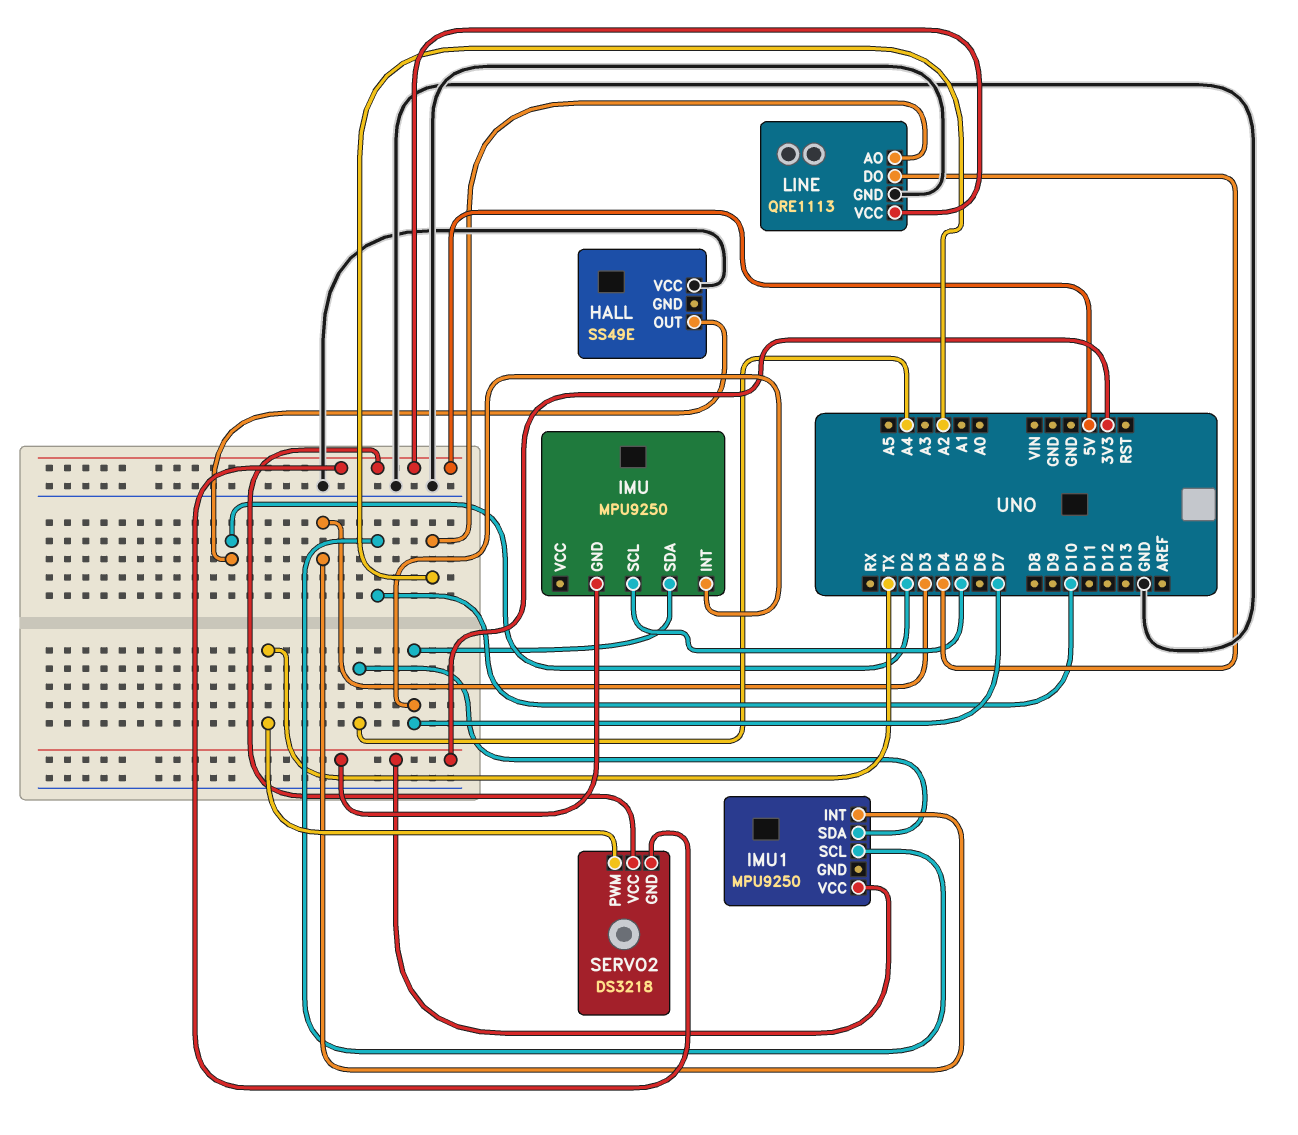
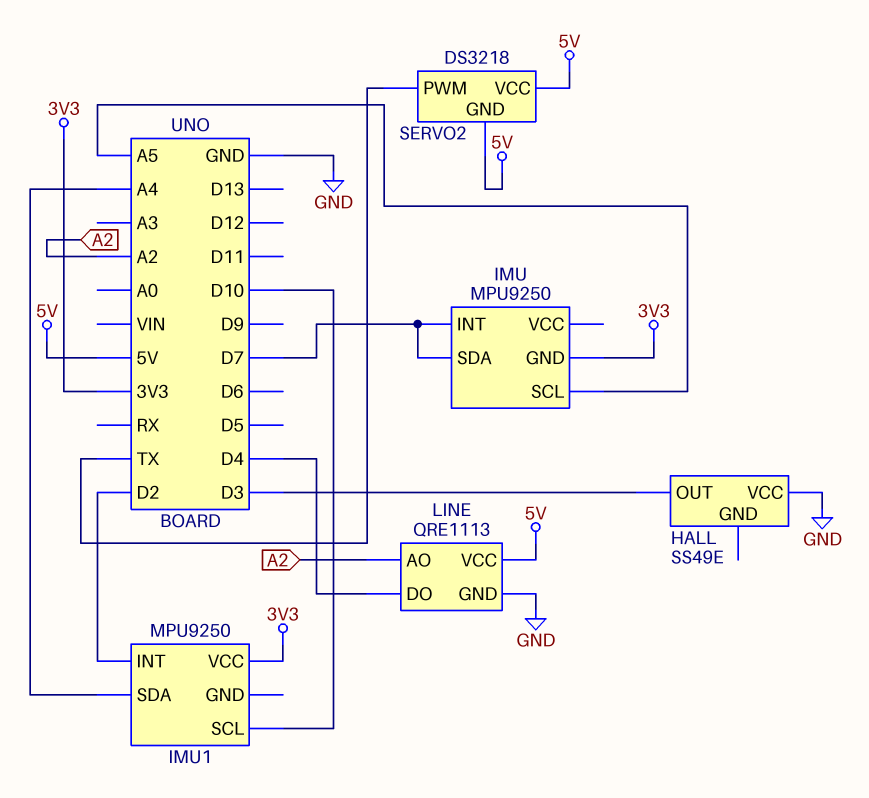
HALL pin OUT: D2 -> D3
IMU pin SCL: D5 -> A5
IMU1 pin INT: D3 -> D2

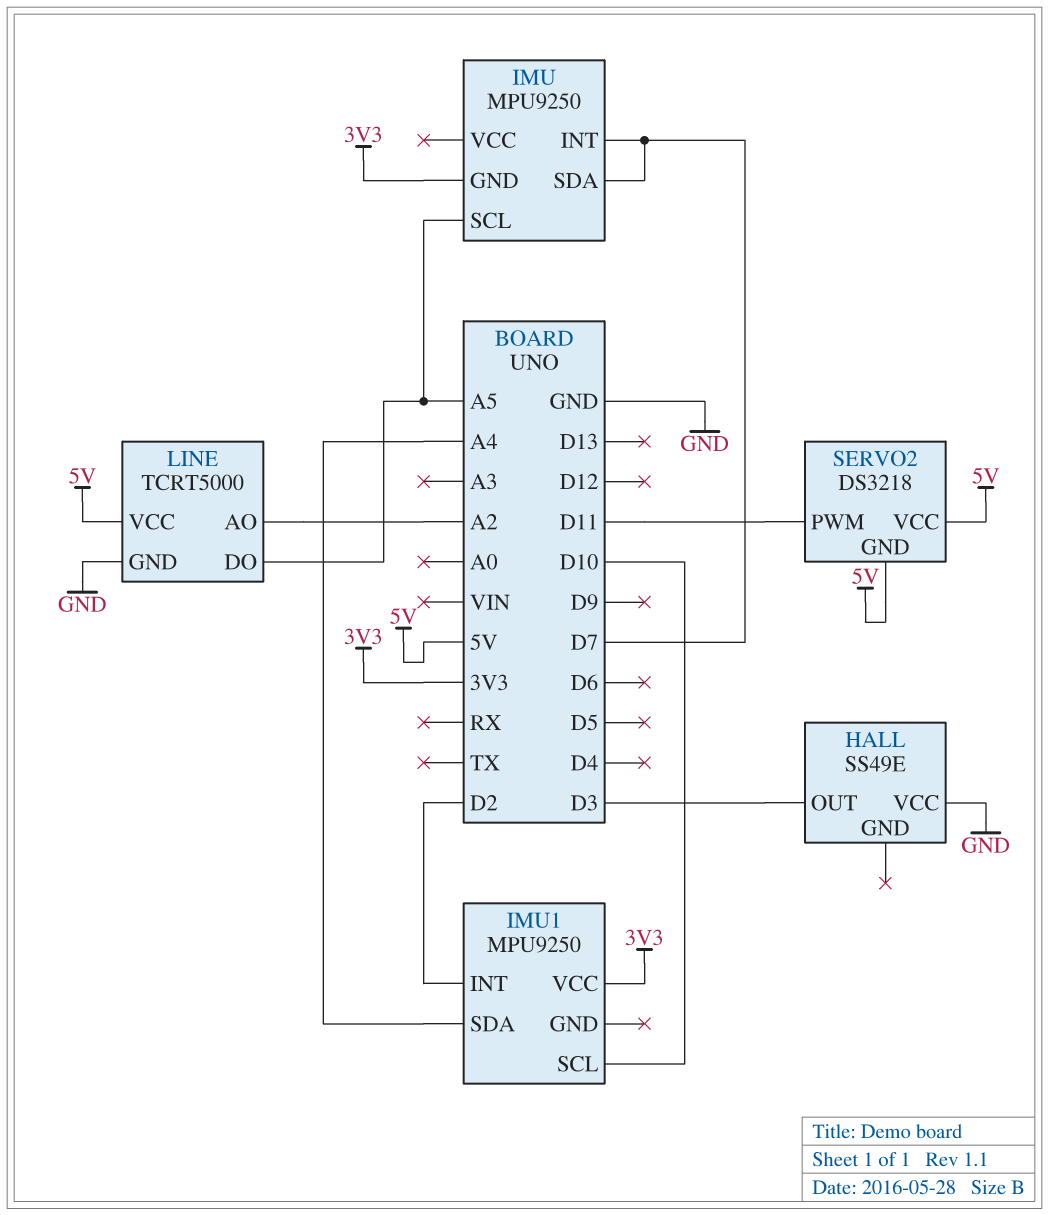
LINE: QRE1113 -> TCRT5000
LINE pin DO: D4 -> A5
SERVO2 pin PWM: TX -> D11

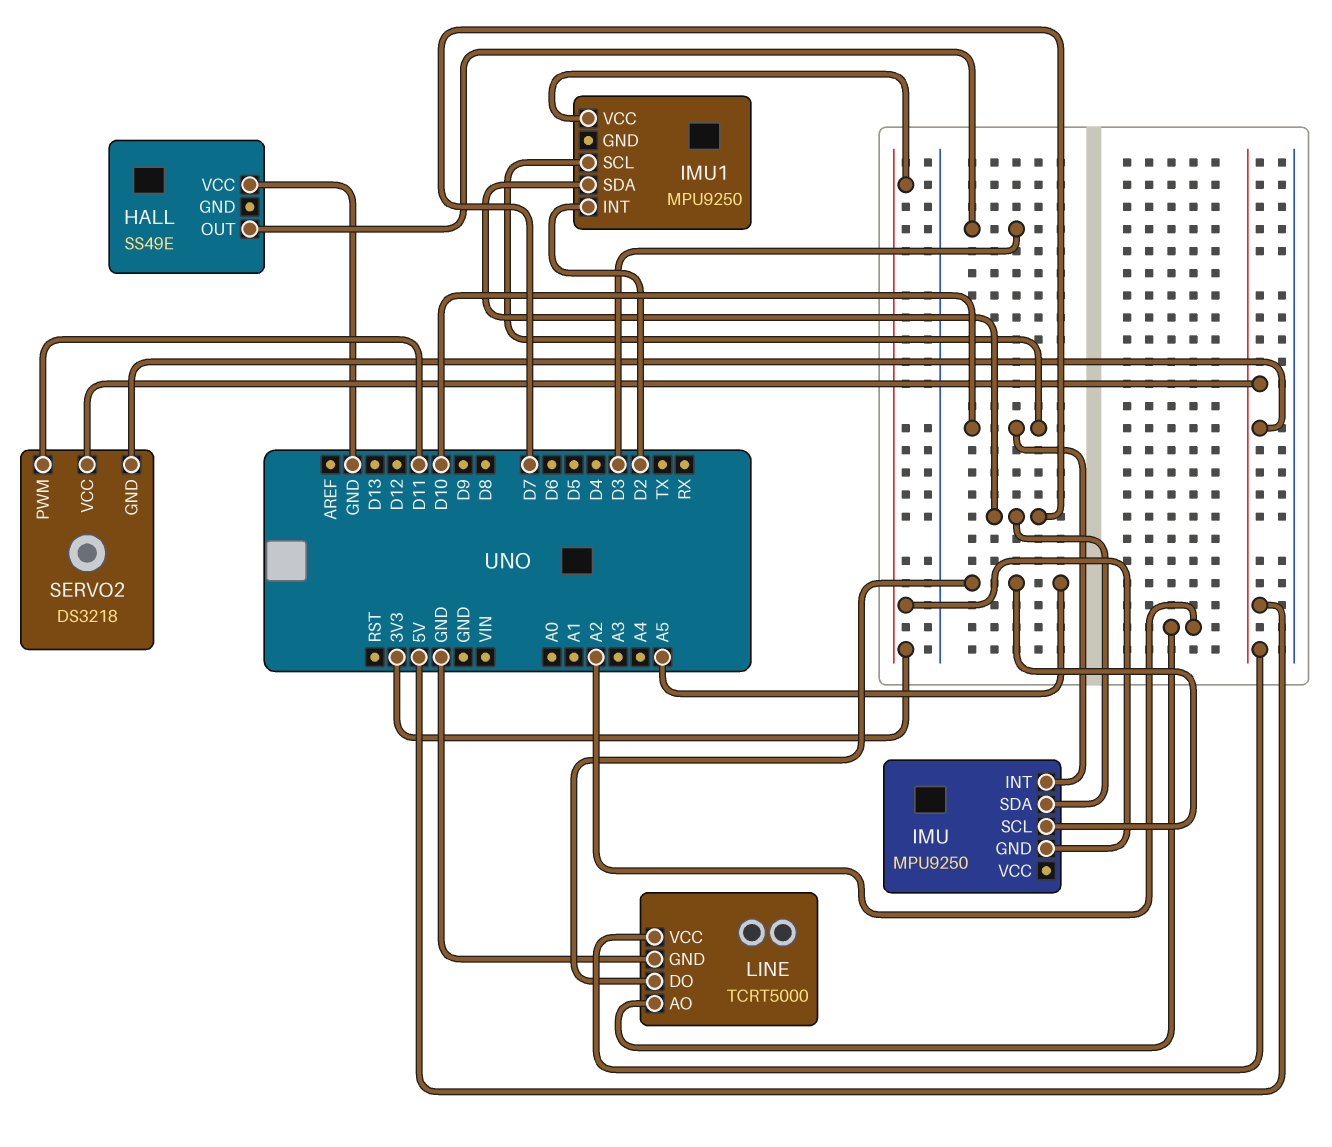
IMU pin INT: D7 -> D10
IMU1 pin SDA: A4 -> D7

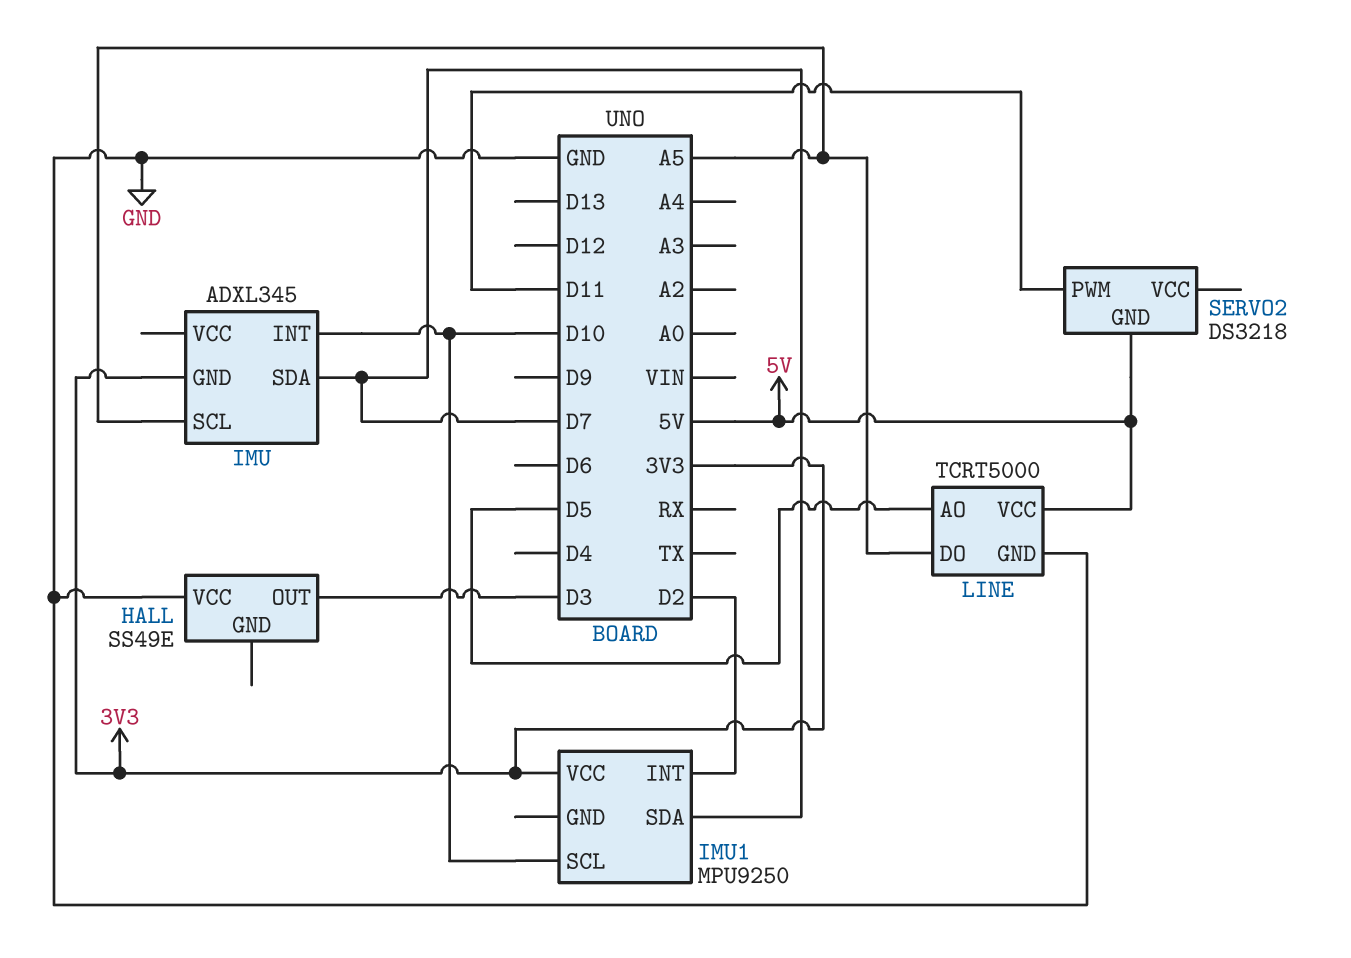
IMU: MPU9250 -> ADXL345
LINE pin AO: A2 -> D5
SERVO2 pin VCC: 5V -> none

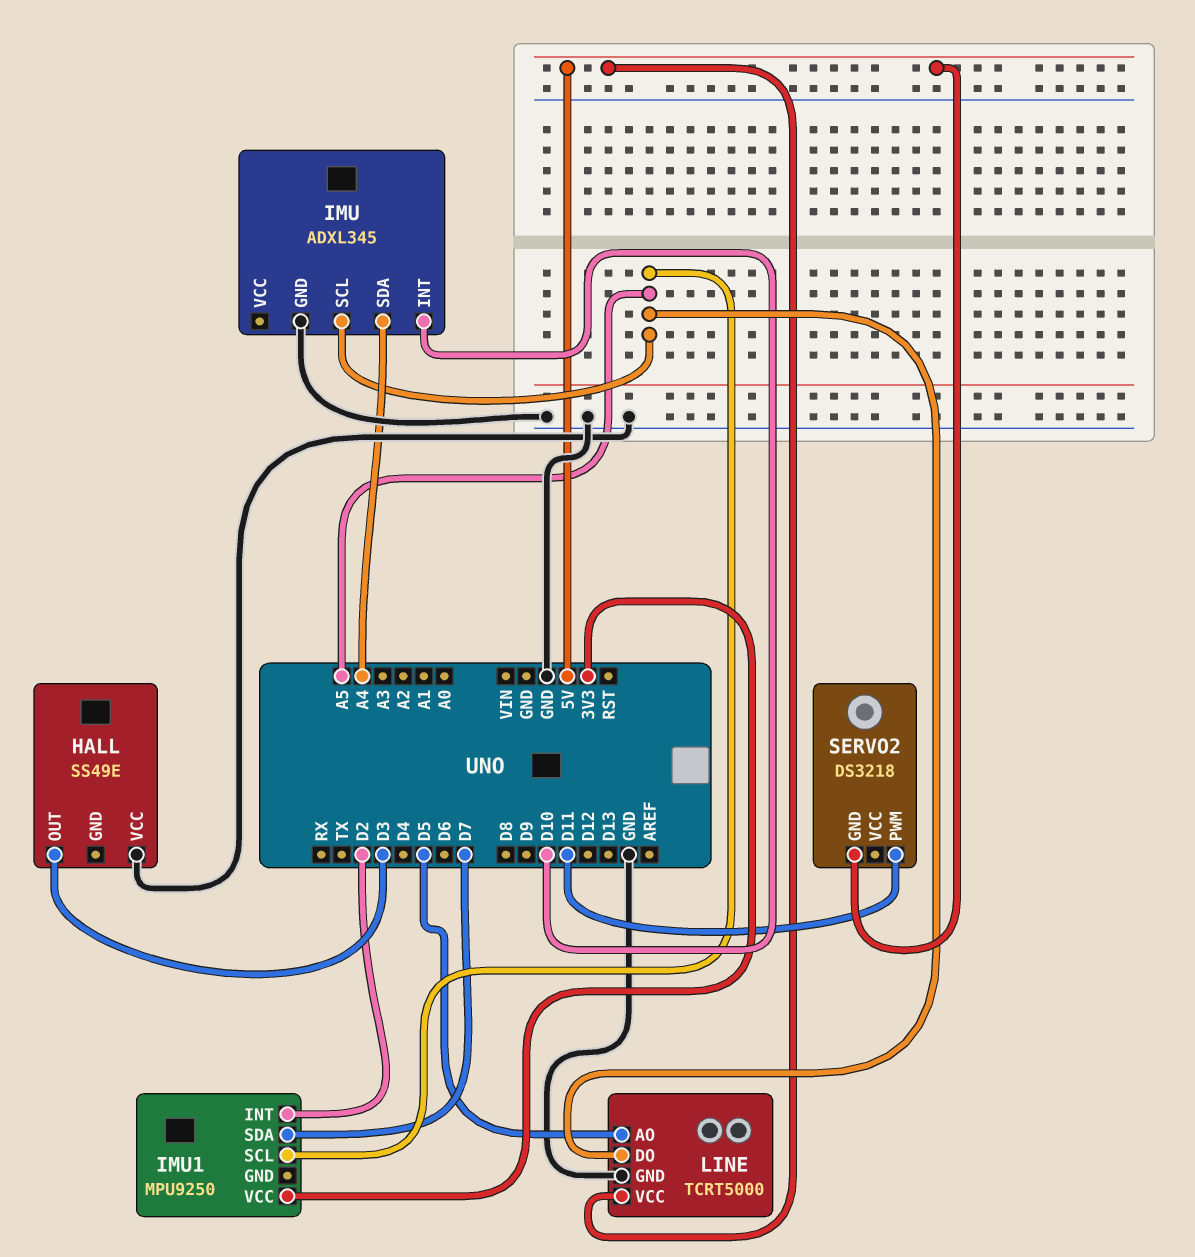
IMU pin GND: 3V3 -> GND
IMU pin SDA: D7 -> A4
IMU1 pin SCL: D10 -> A5

